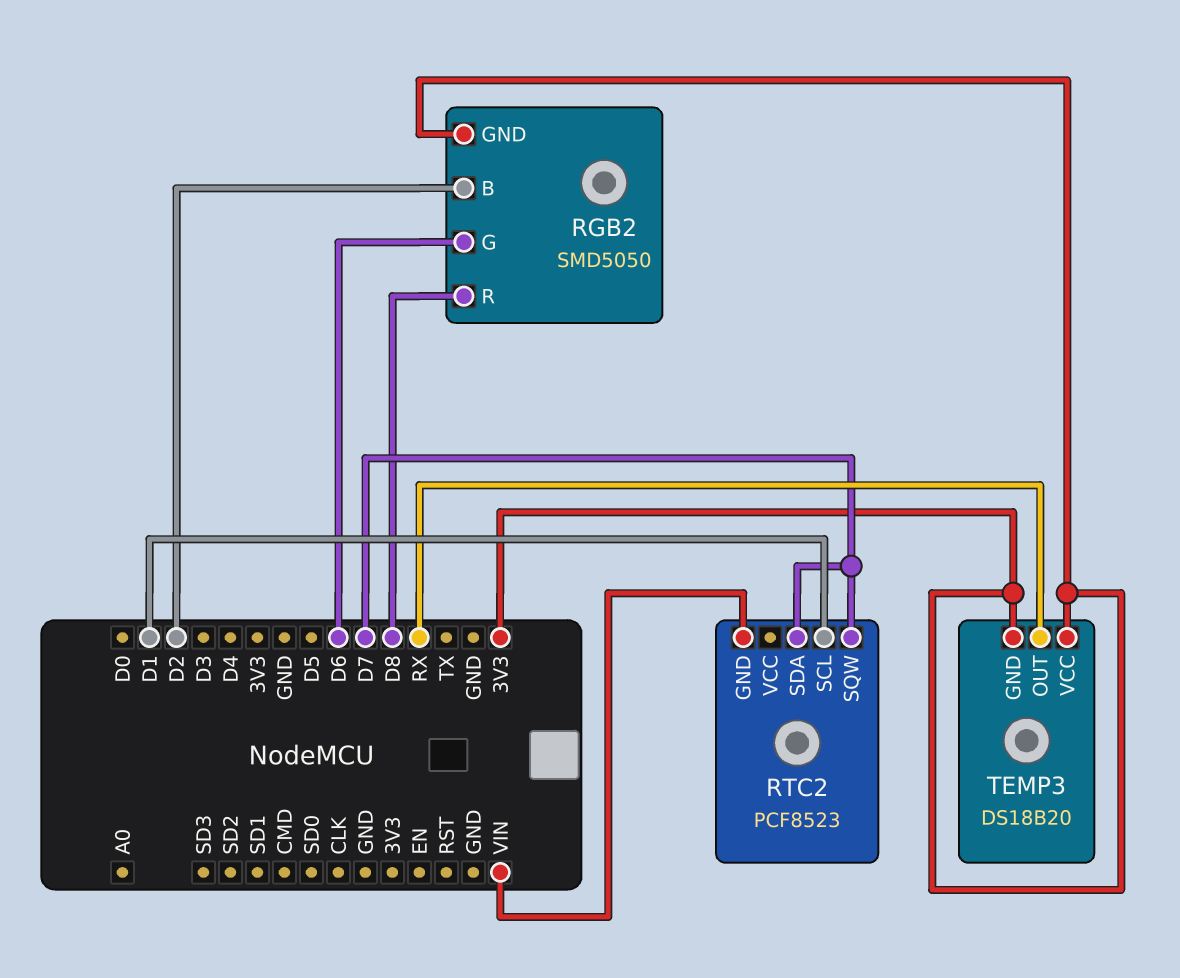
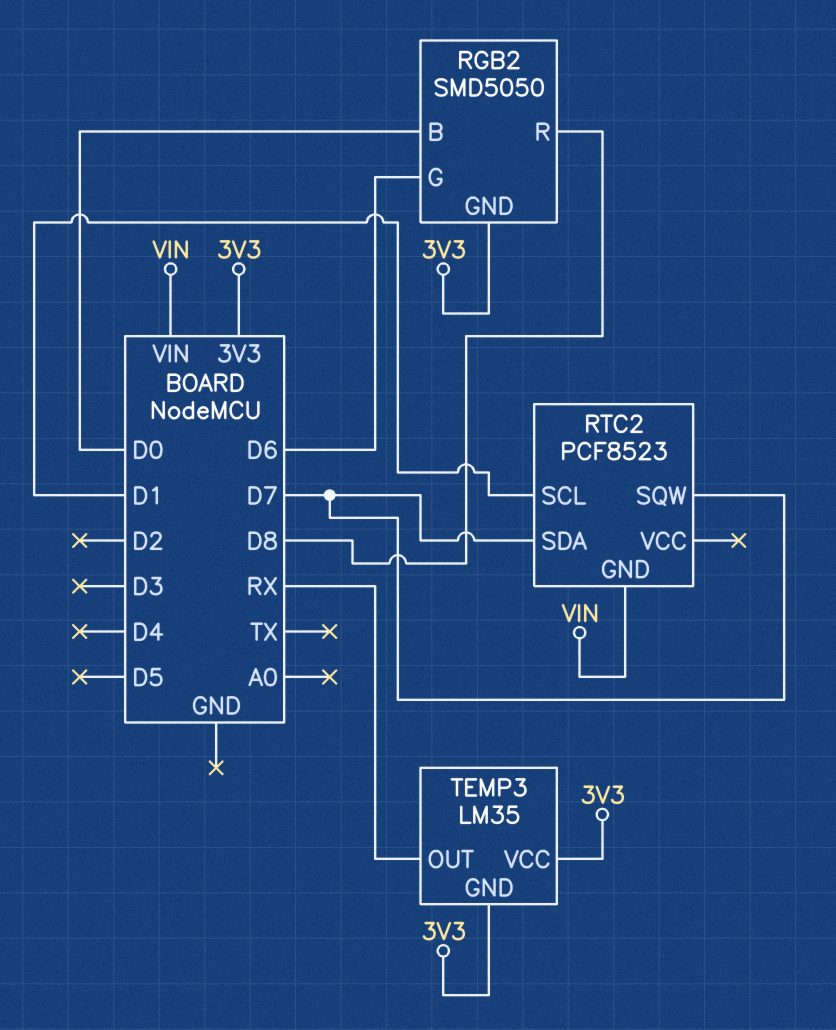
RGB2 pin B: D2 -> D0
TEMP3: DS18B20 -> LM35

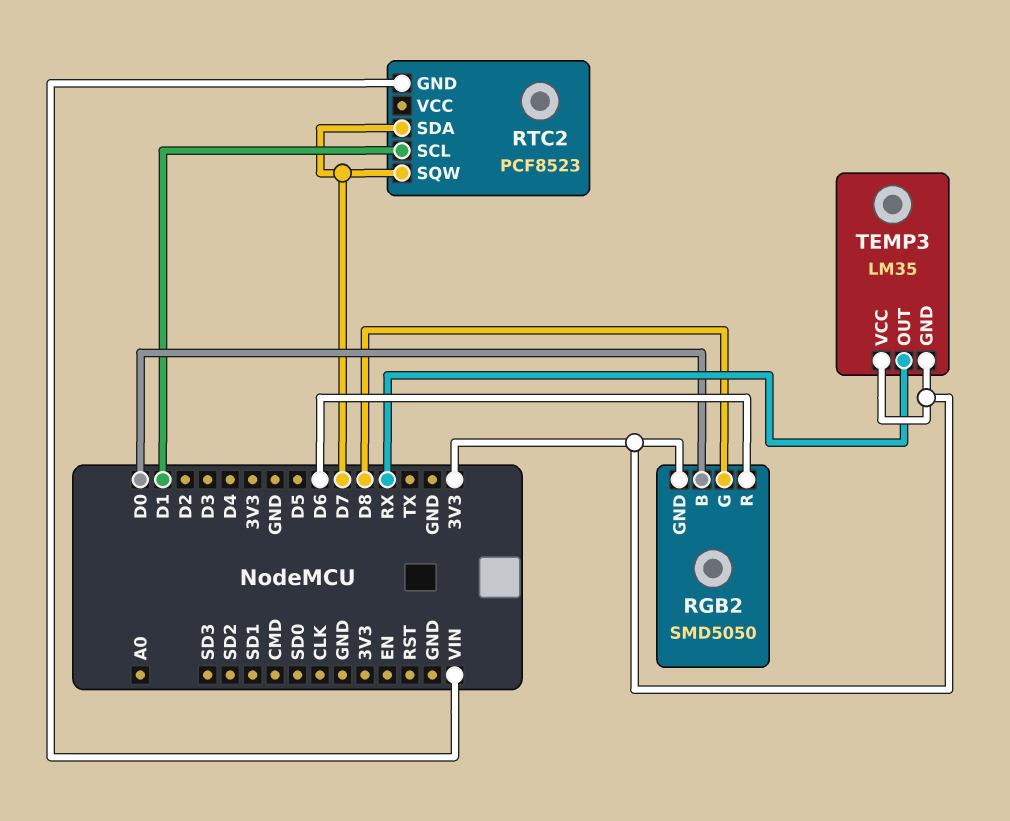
RGB2 pin G: D6 -> D8
RGB2 pin R: D8 -> D6

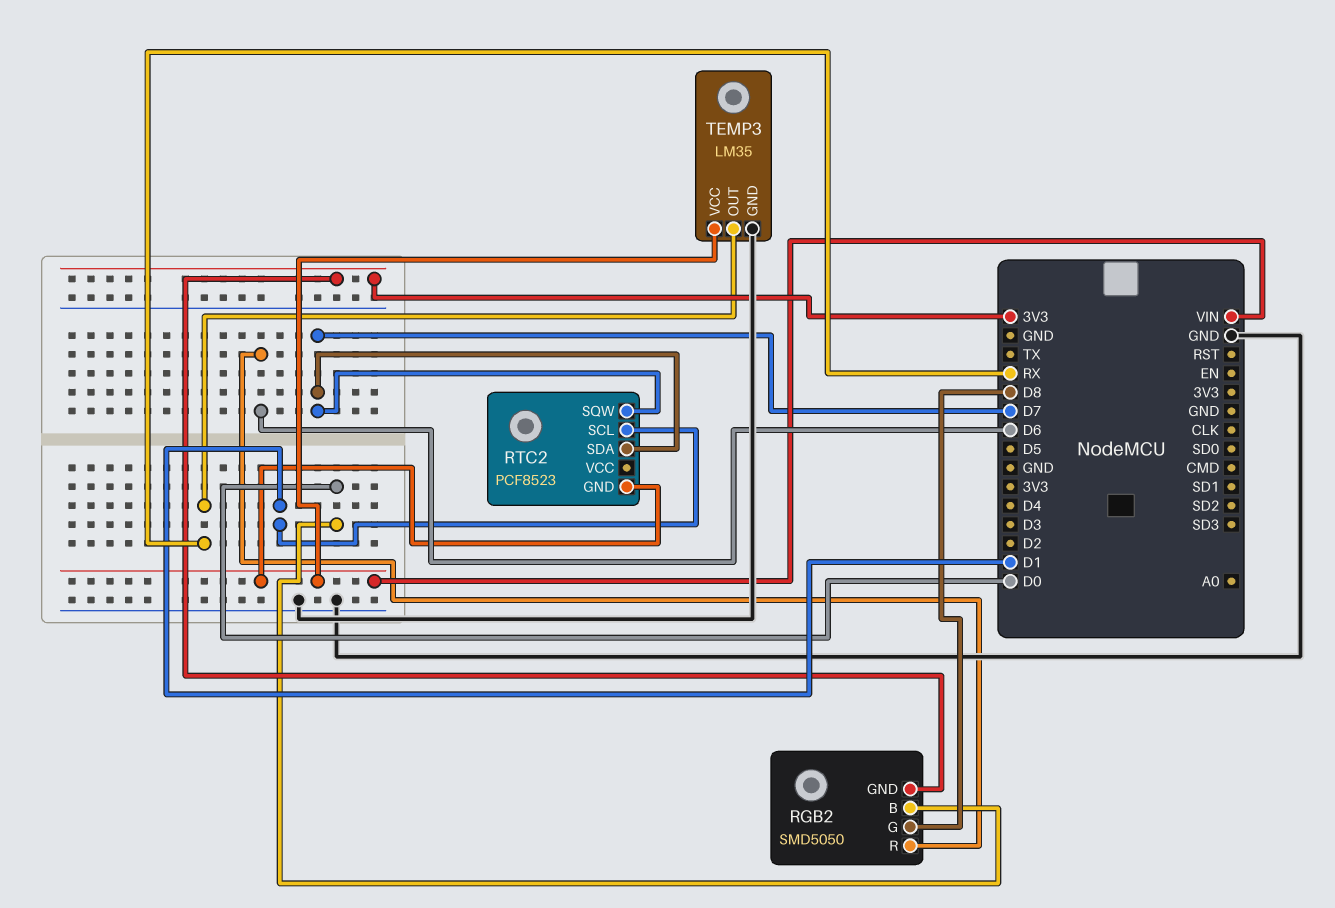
TEMP3 pin GND: 3V3 -> GND
TEMP3 pin VCC: 3V3 -> VIN

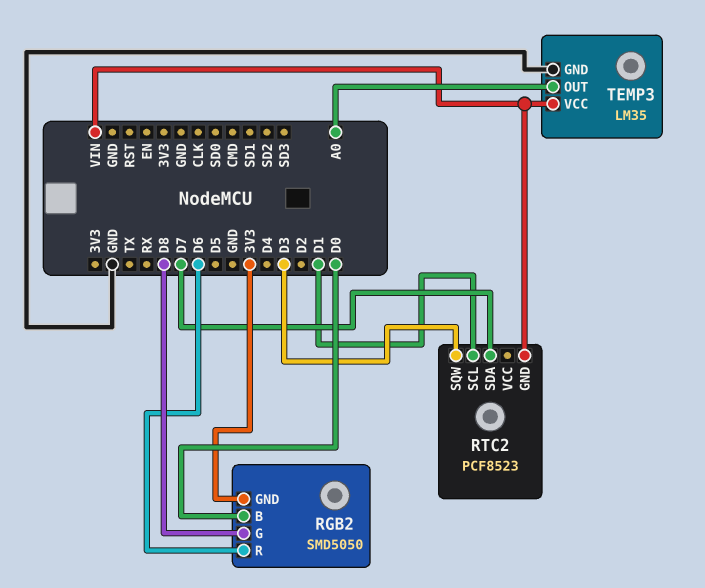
RTC2 pin SQW: D7 -> D3
TEMP3 pin OUT: RX -> A0

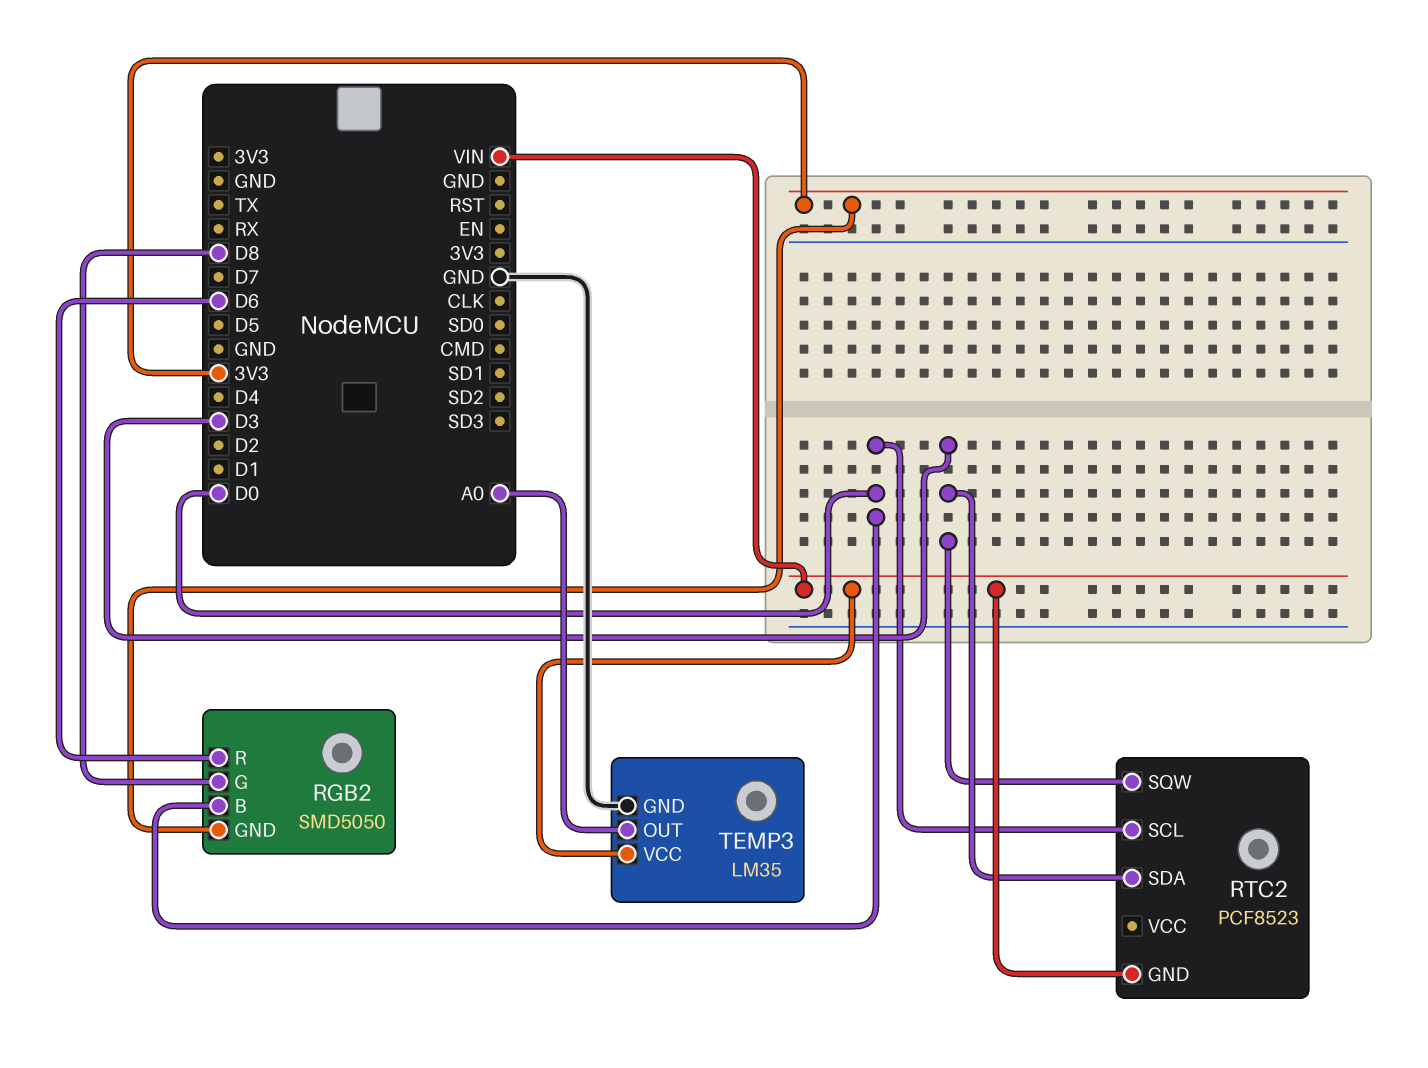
RTC2 pin SCL: D1 -> D0
RTC2 pin SDA: D7 -> D3

